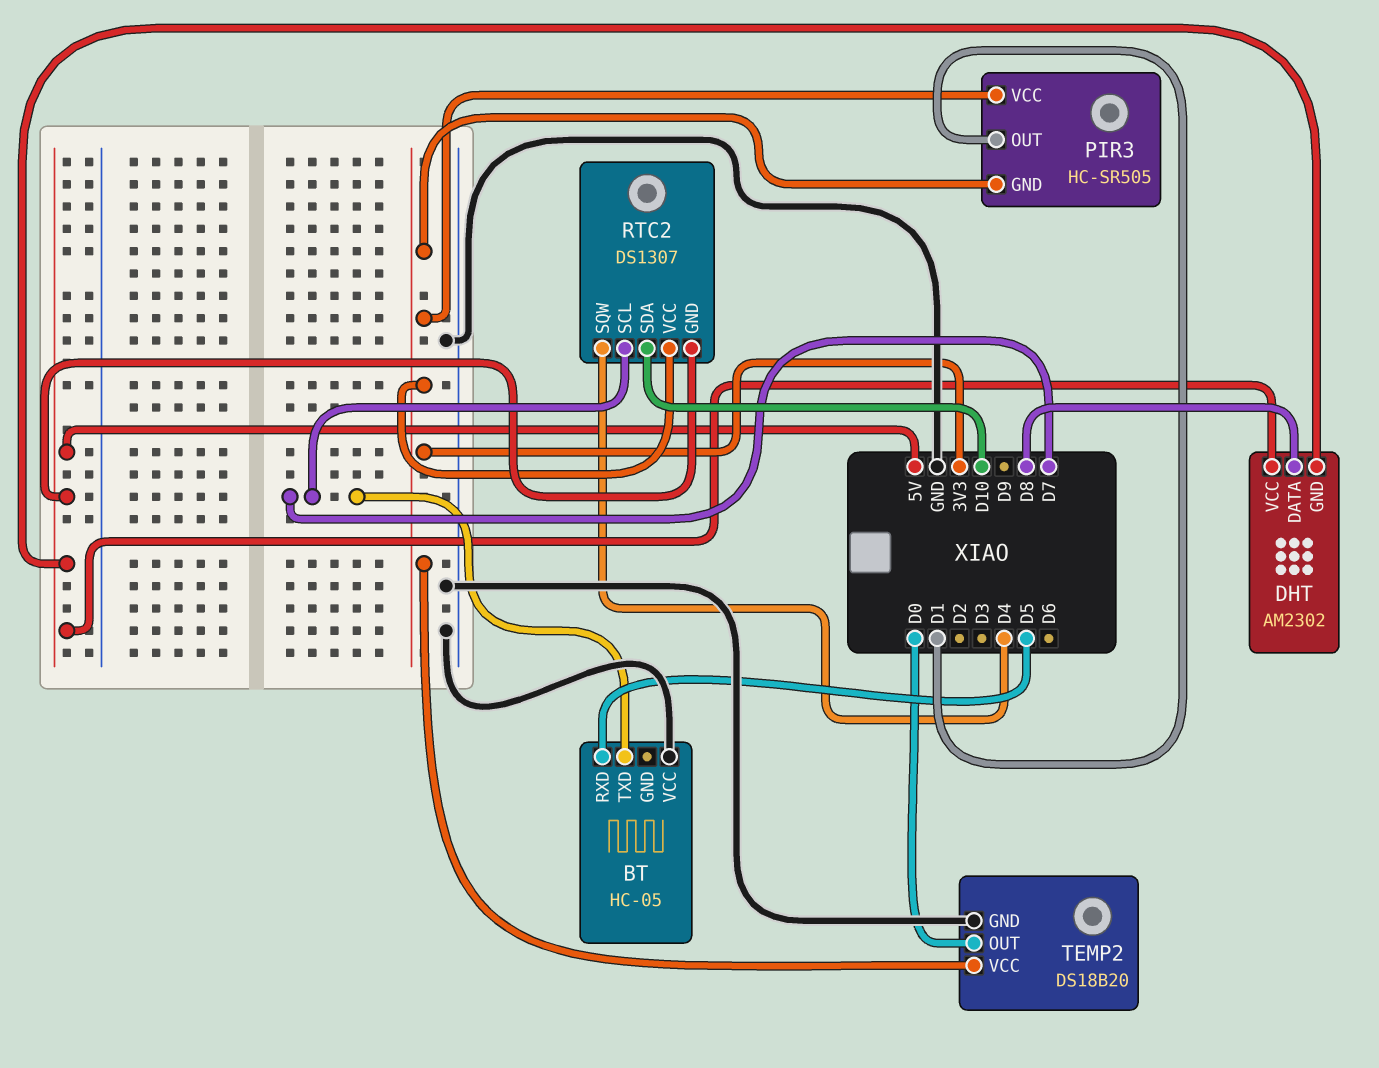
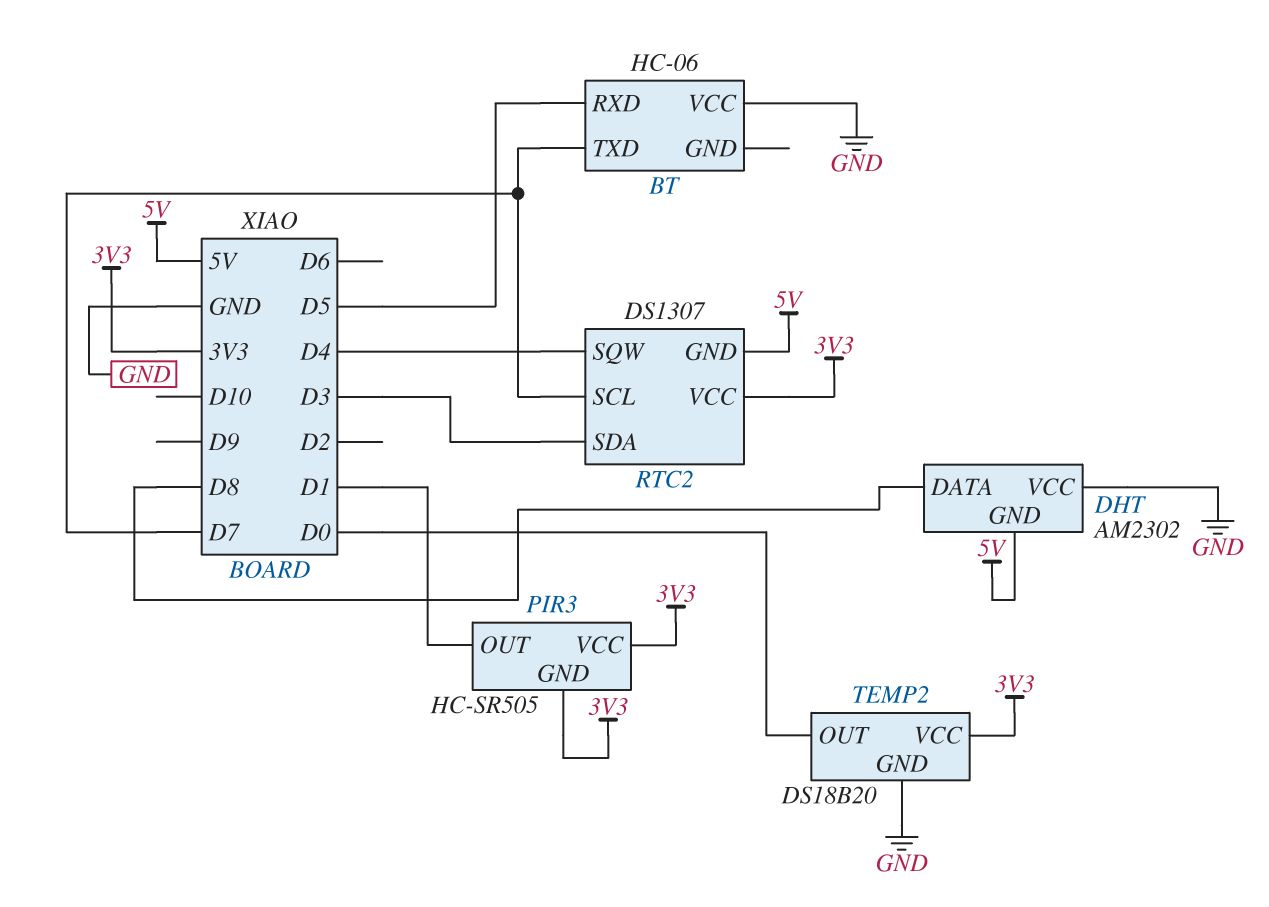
BT: HC-05 -> HC-06
DHT pin VCC: 5V -> GND
RTC2 pin SDA: D10 -> D3

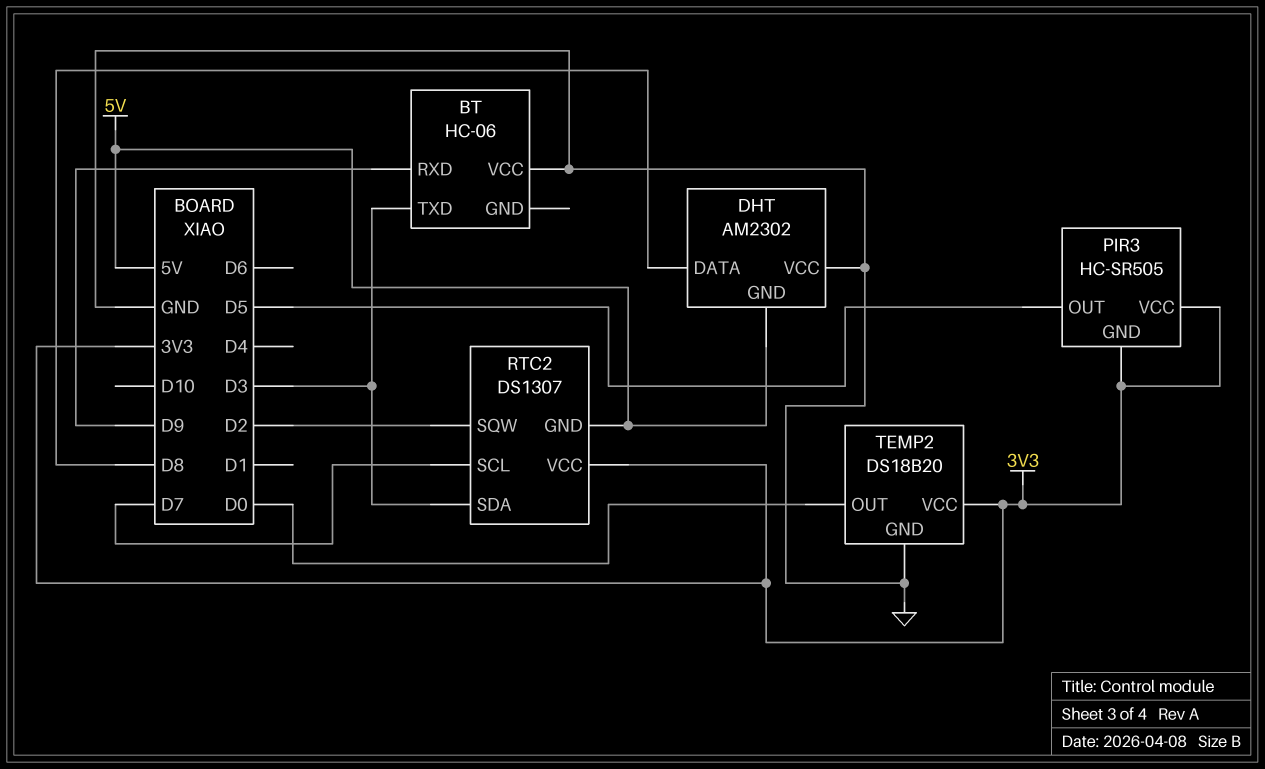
BT pin RXD: D5 -> D9
BT pin TXD: D7 -> D3
PIR3 pin OUT: D1 -> D5
RTC2 pin SQW: D4 -> D2

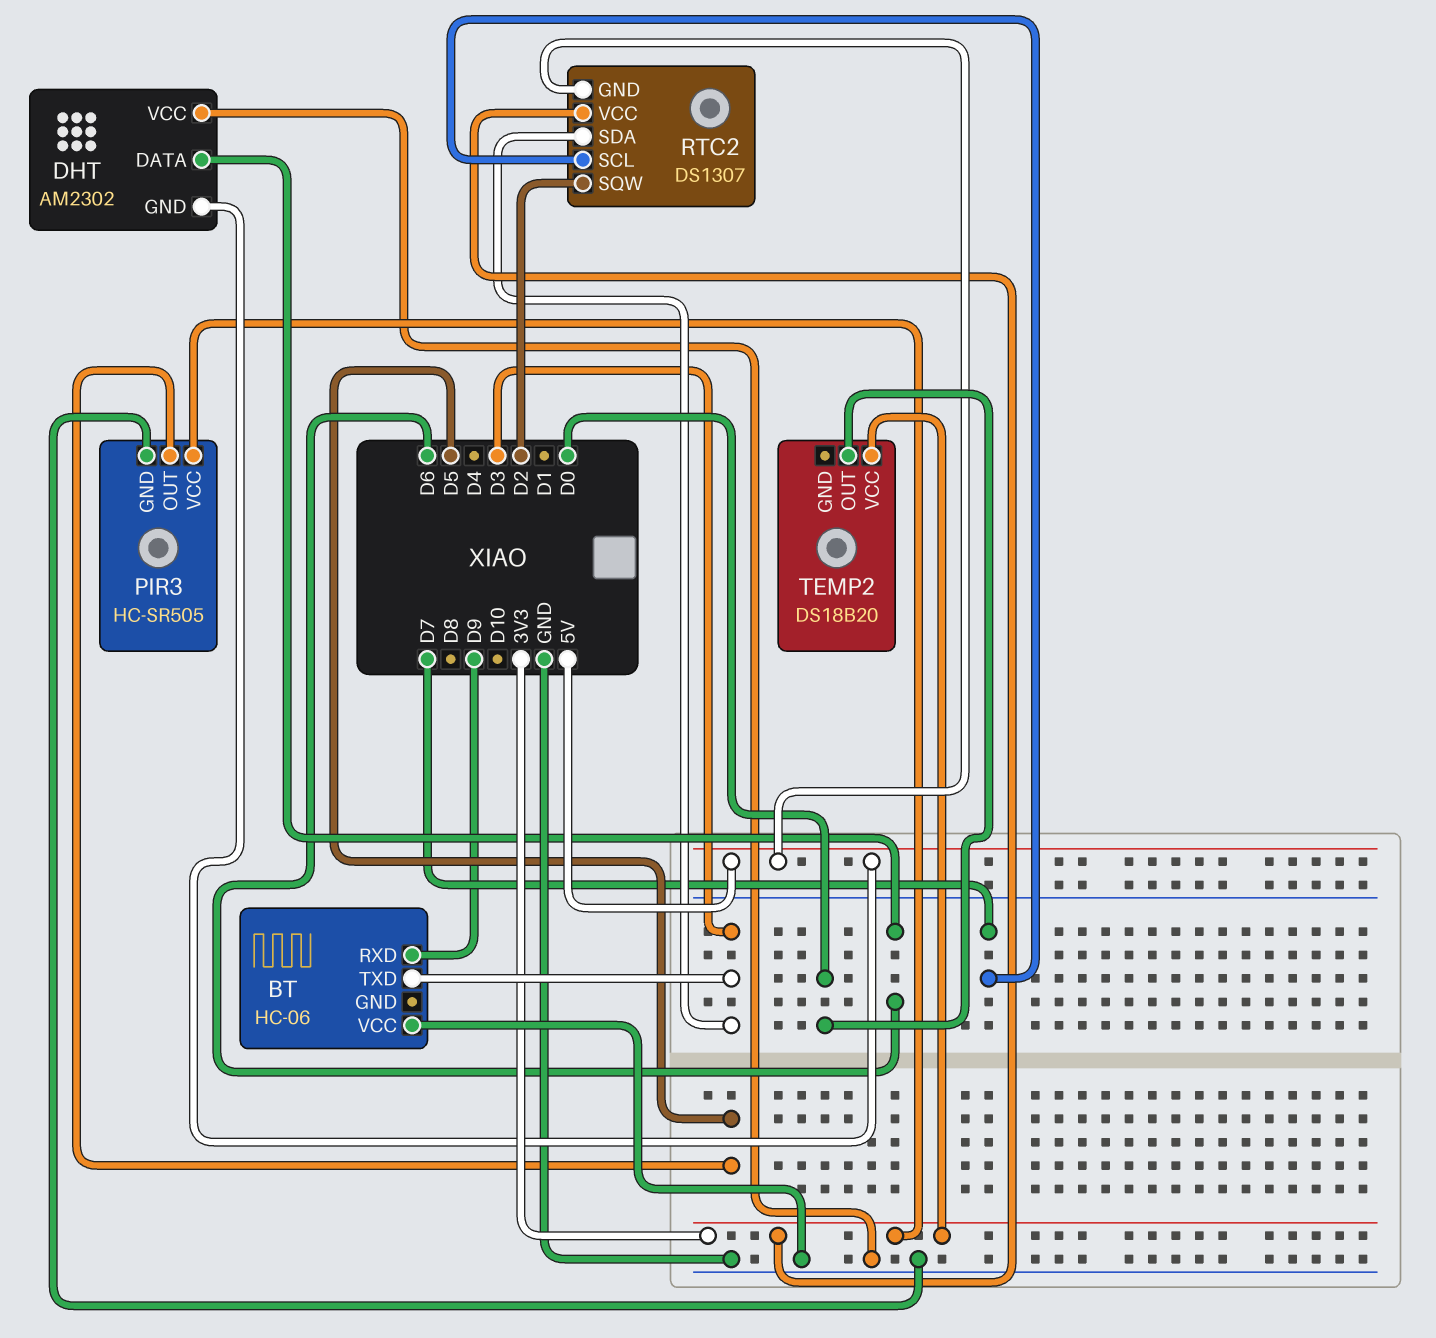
DHT pin DATA: D8 -> D6
PIR3 pin GND: 3V3 -> GND
TEMP2 pin GND: GND -> none

